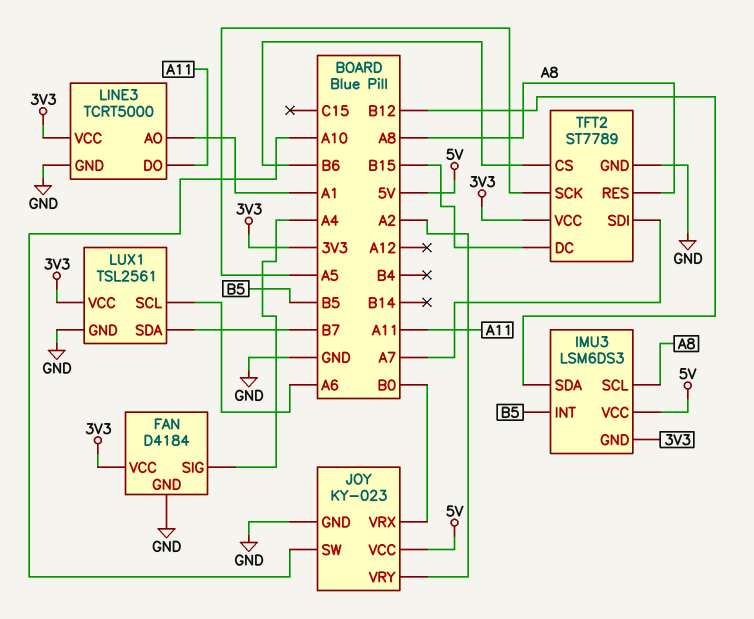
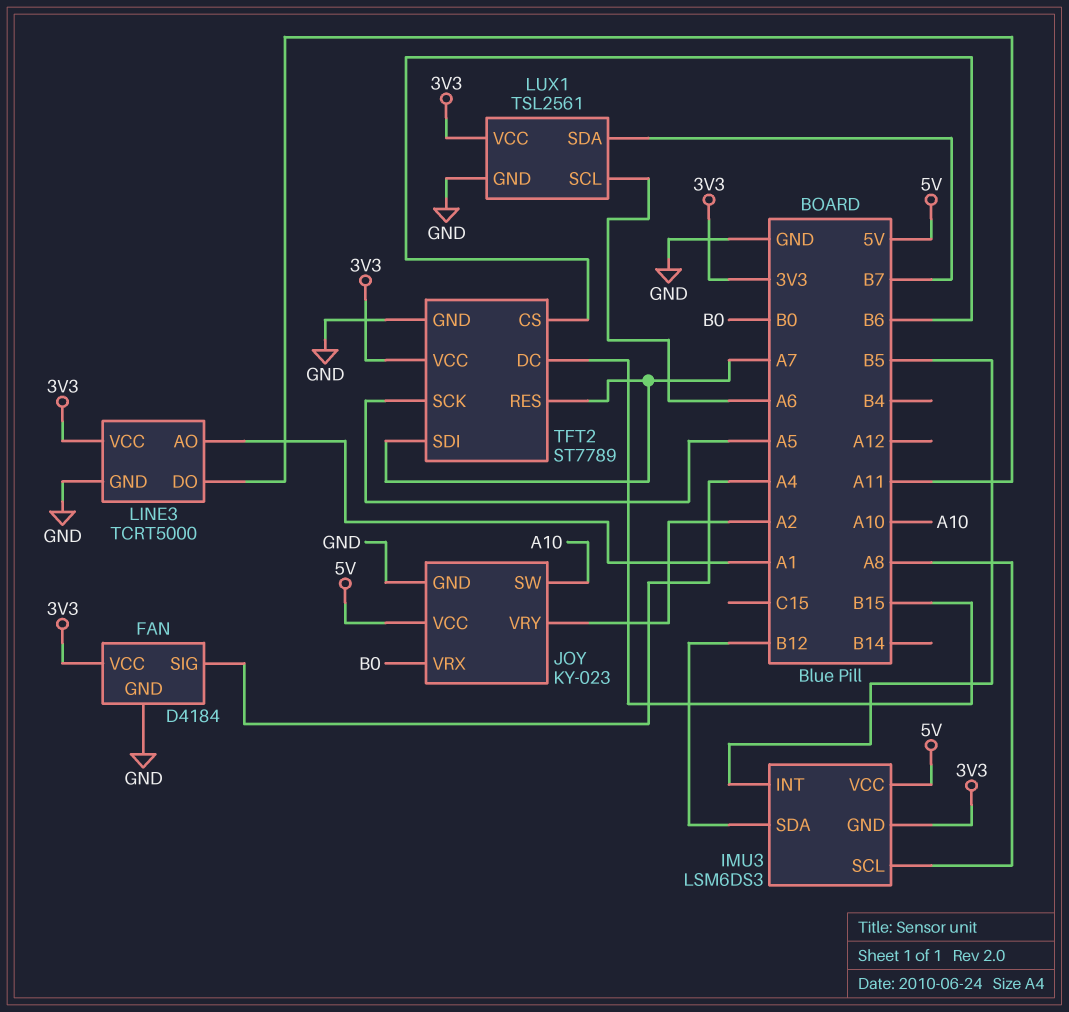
TFT2 pin RES: A8 -> A7

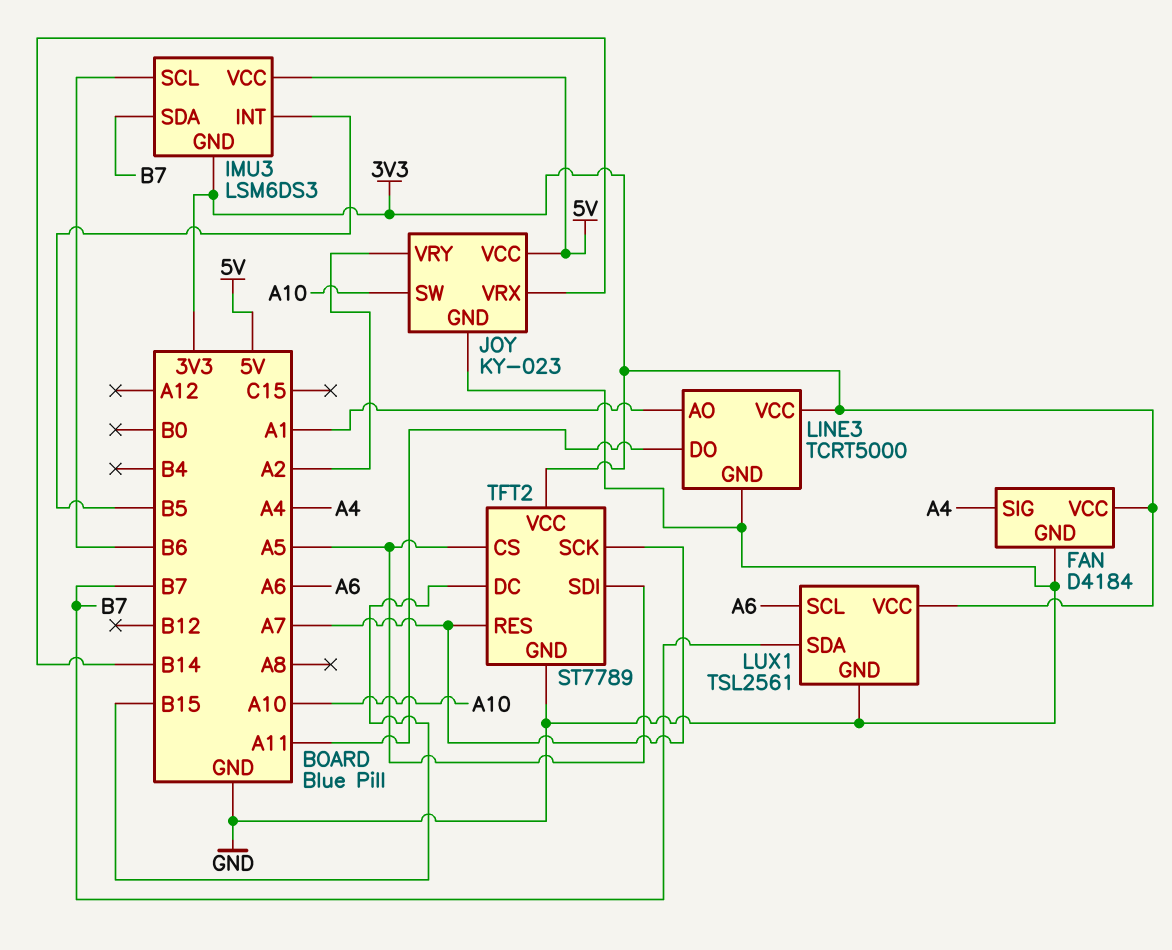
IMU3 pin SCL: A8 -> B6
IMU3 pin SDA: B12 -> B7
JOY pin VRX: B0 -> B14
TFT2 pin CS: B6 -> A5
TFT2 pin SCK: A5 -> A7
TFT2 pin SDI: A7 -> A5

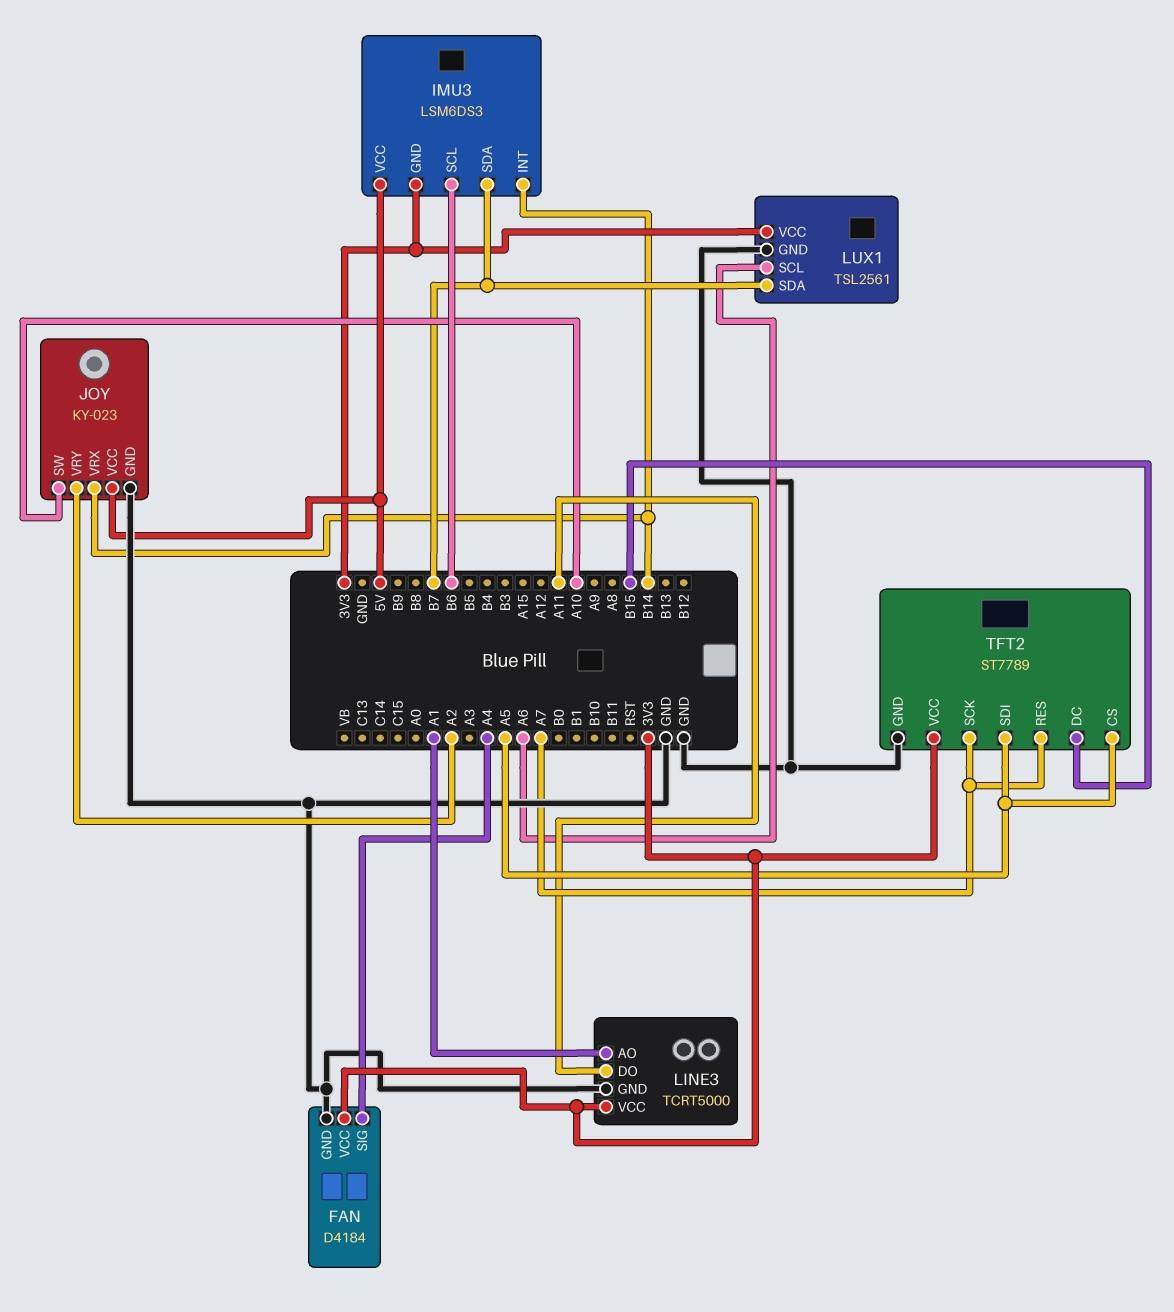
IMU3 pin INT: B5 -> B14

